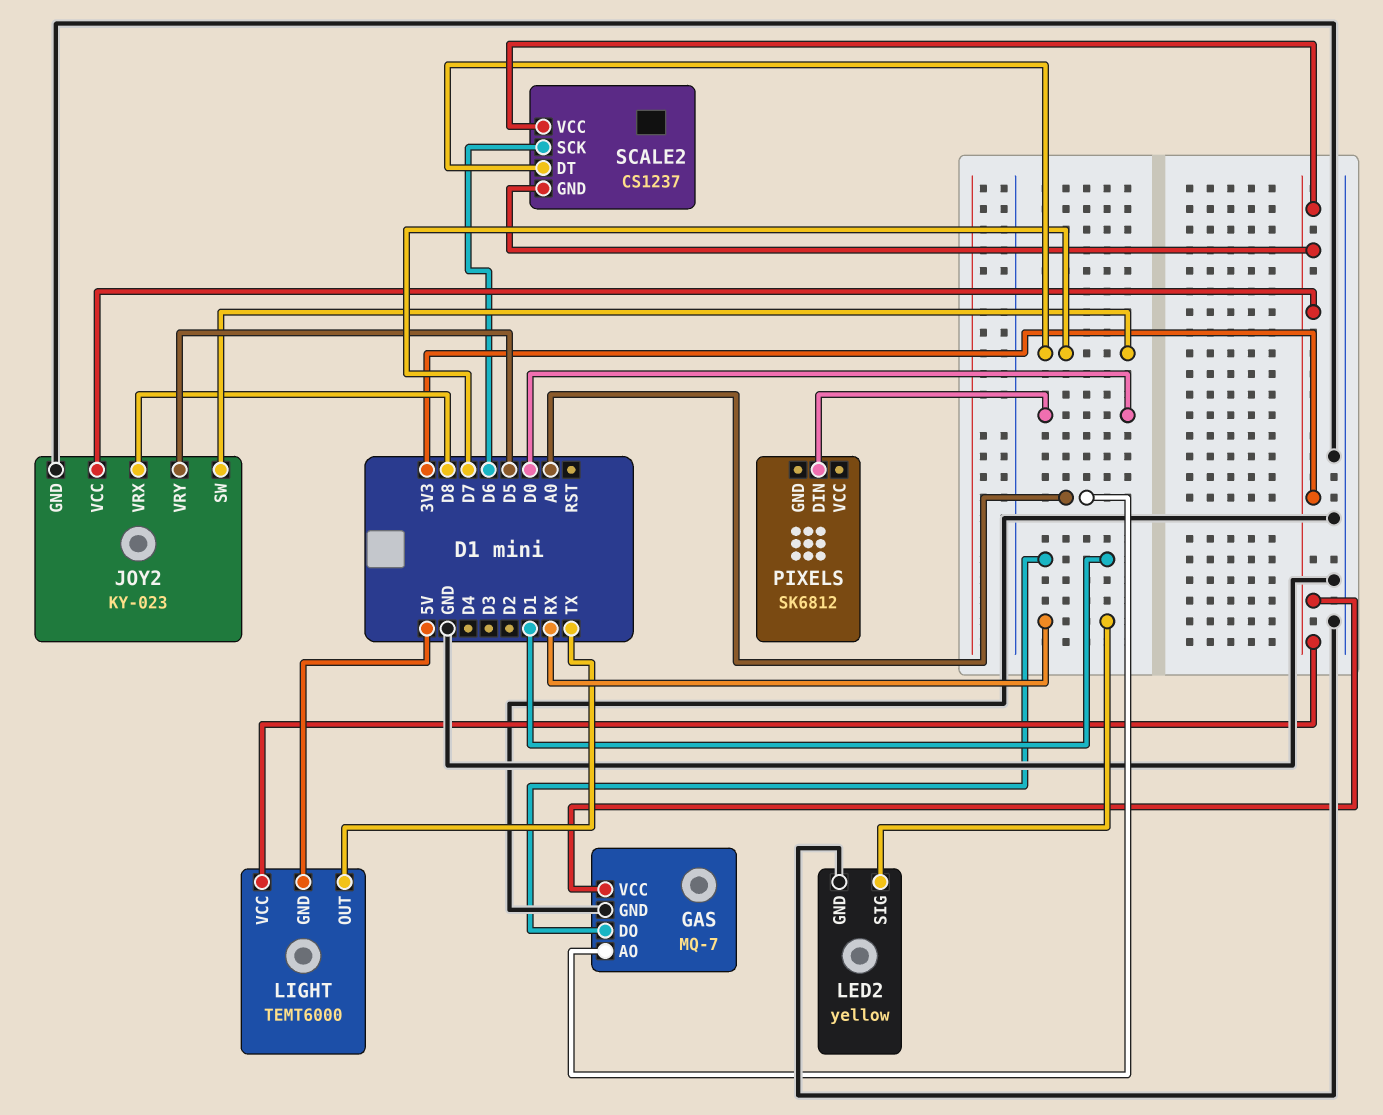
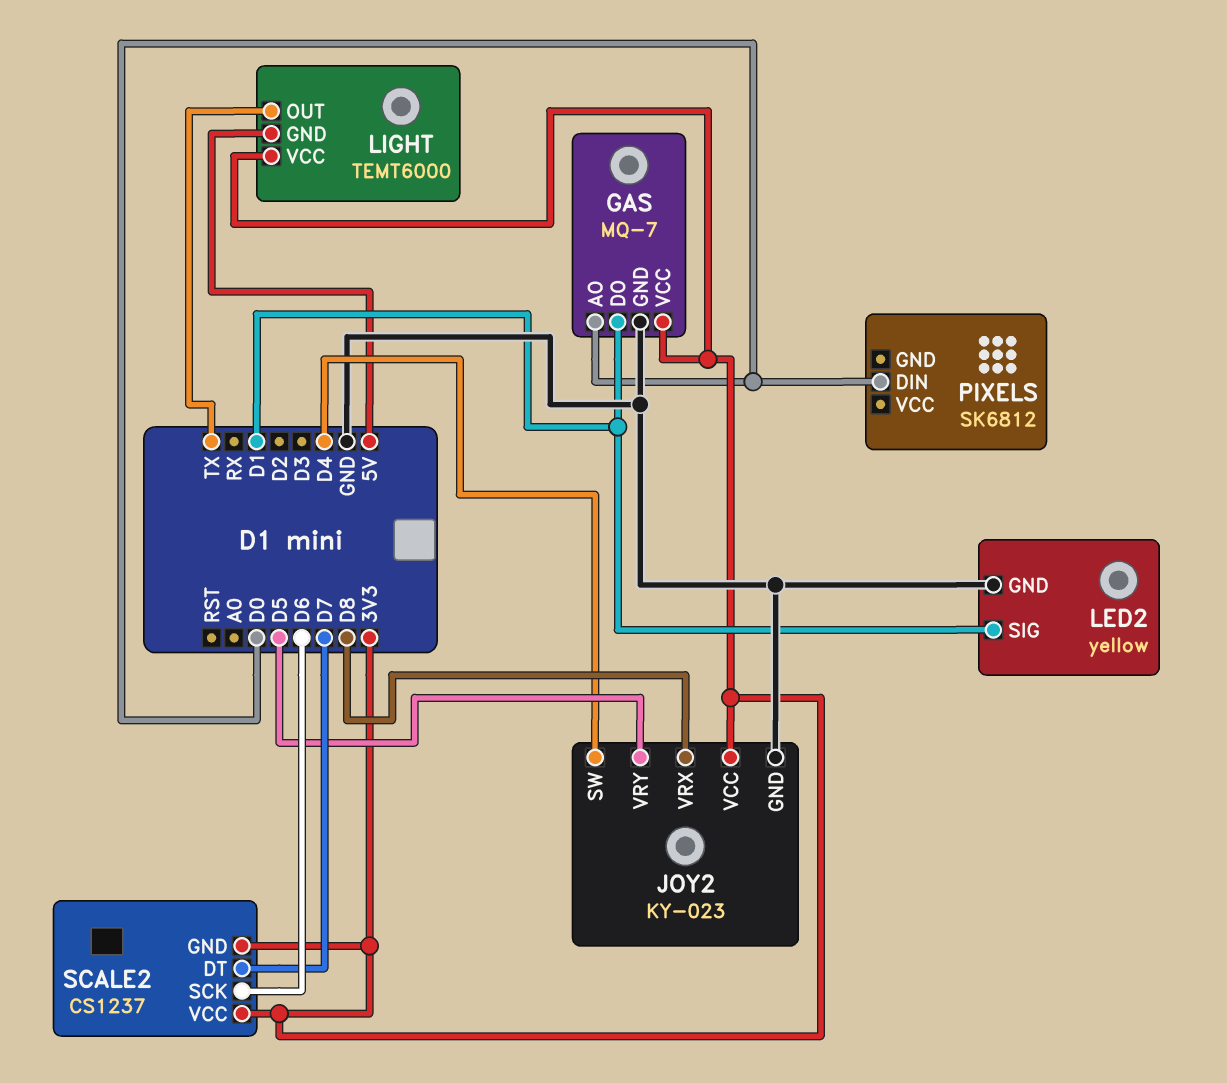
GAS pin AO: A0 -> D0
JOY2 pin SW: D7 -> D4
LED2 pin SIG: RX -> D1

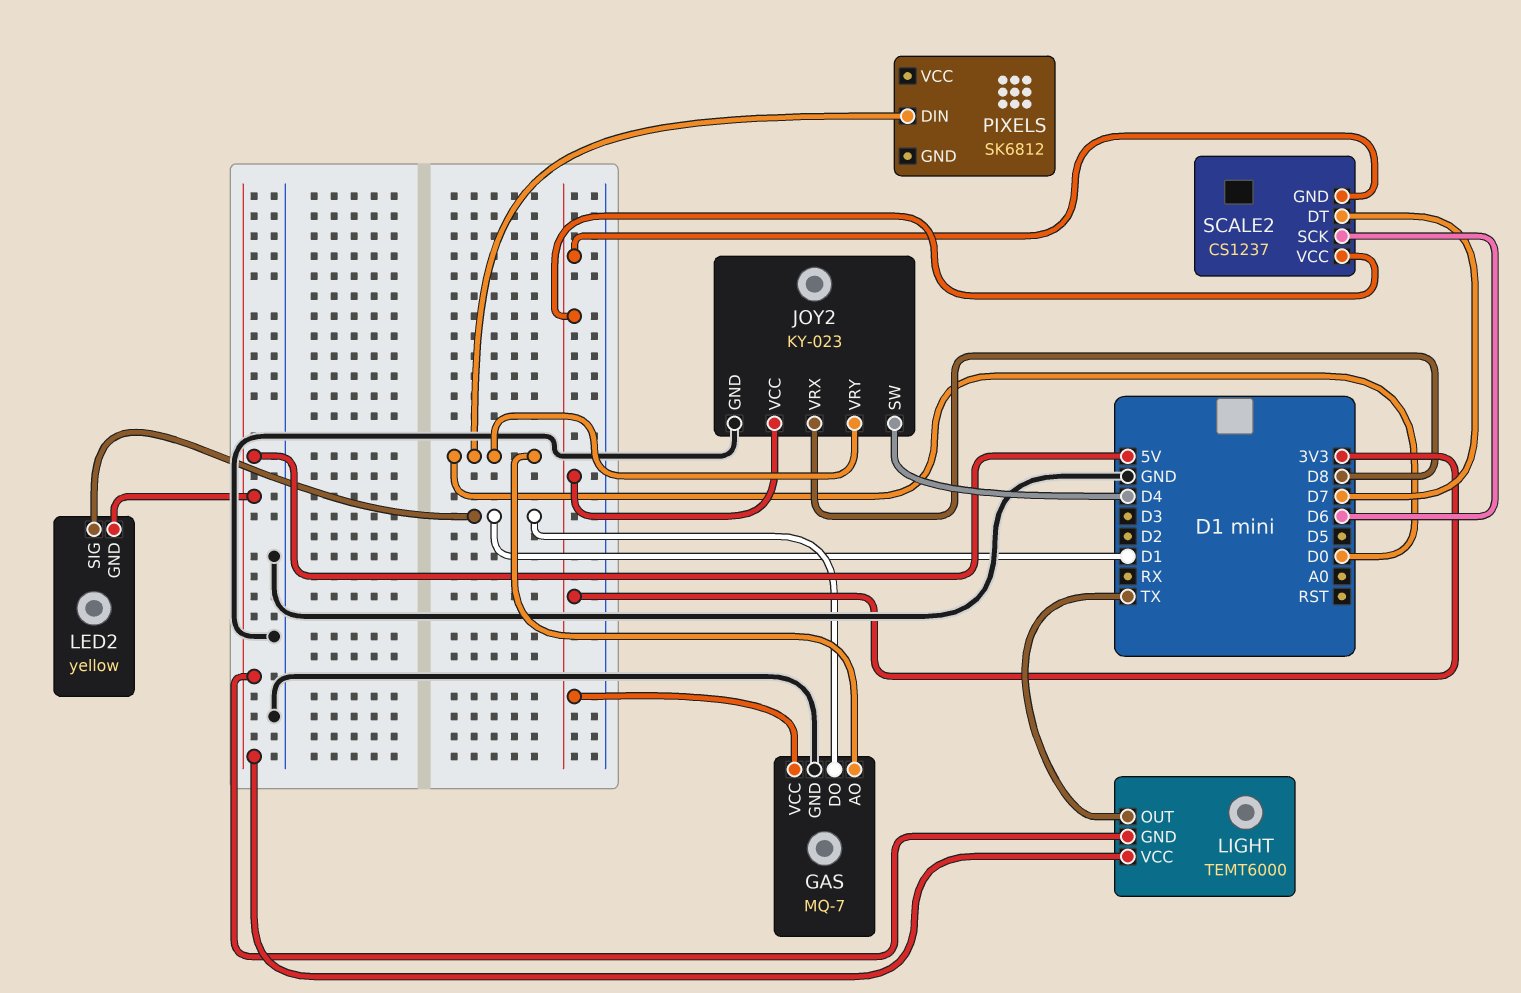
JOY2 pin VRY: D5 -> D0
LED2 pin GND: GND -> 5V
LIGHT pin VCC: 3V3 -> 5V

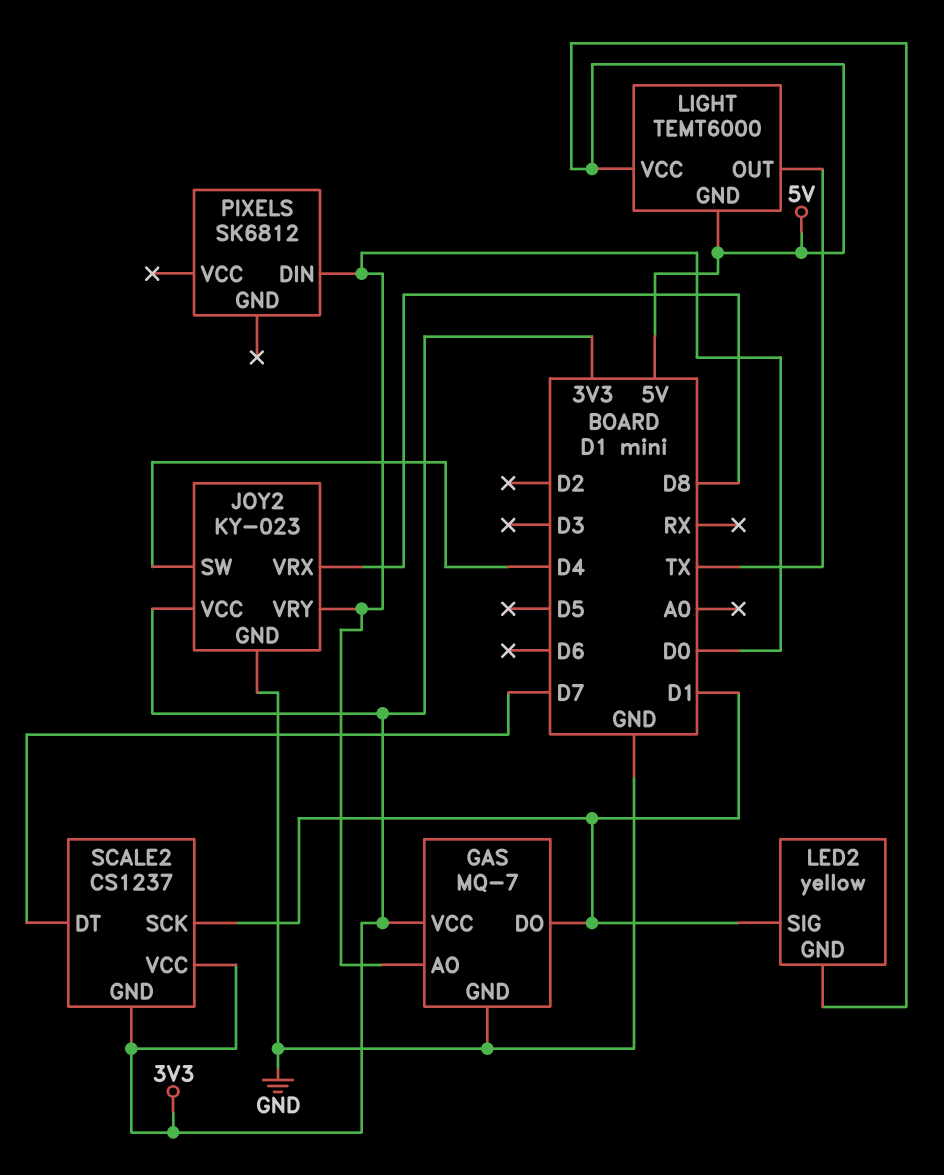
SCALE2 pin SCK: D6 -> D1

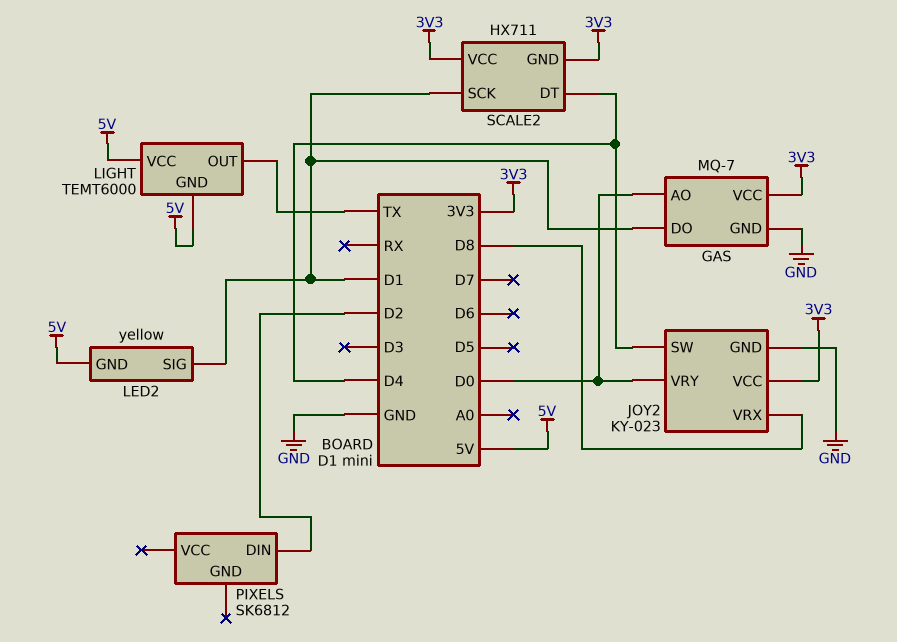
PIXELS pin DIN: D0 -> D2
SCALE2: CS1237 -> HX711
SCALE2 pin DT: D7 -> D4

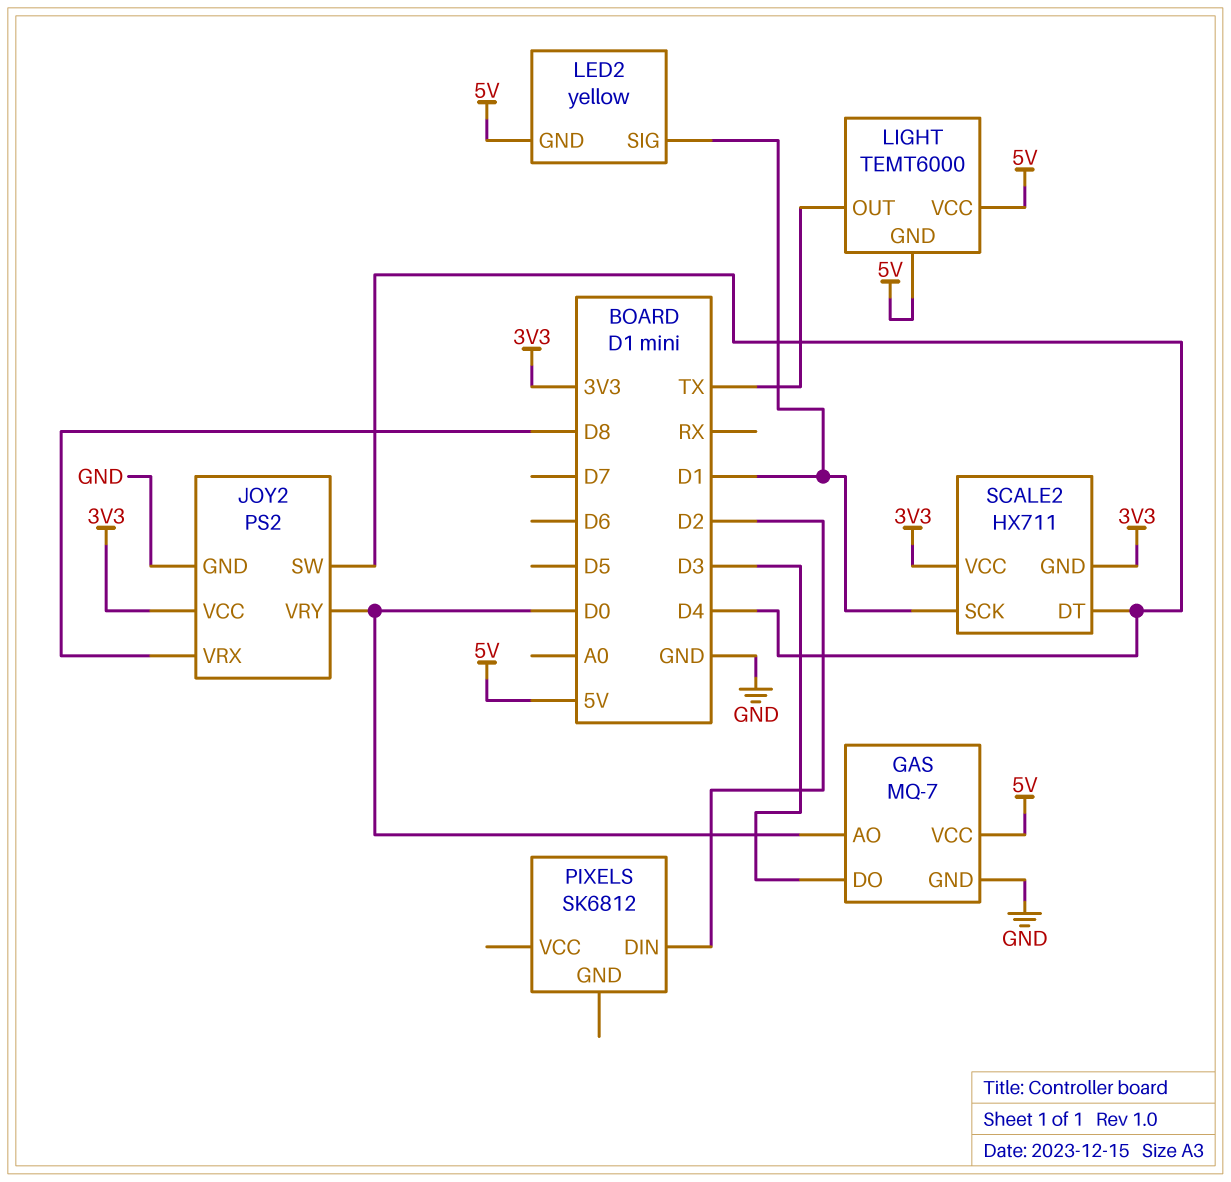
GAS pin DO: D1 -> D3
GAS pin VCC: 3V3 -> 5V
JOY2: KY-023 -> PS2

